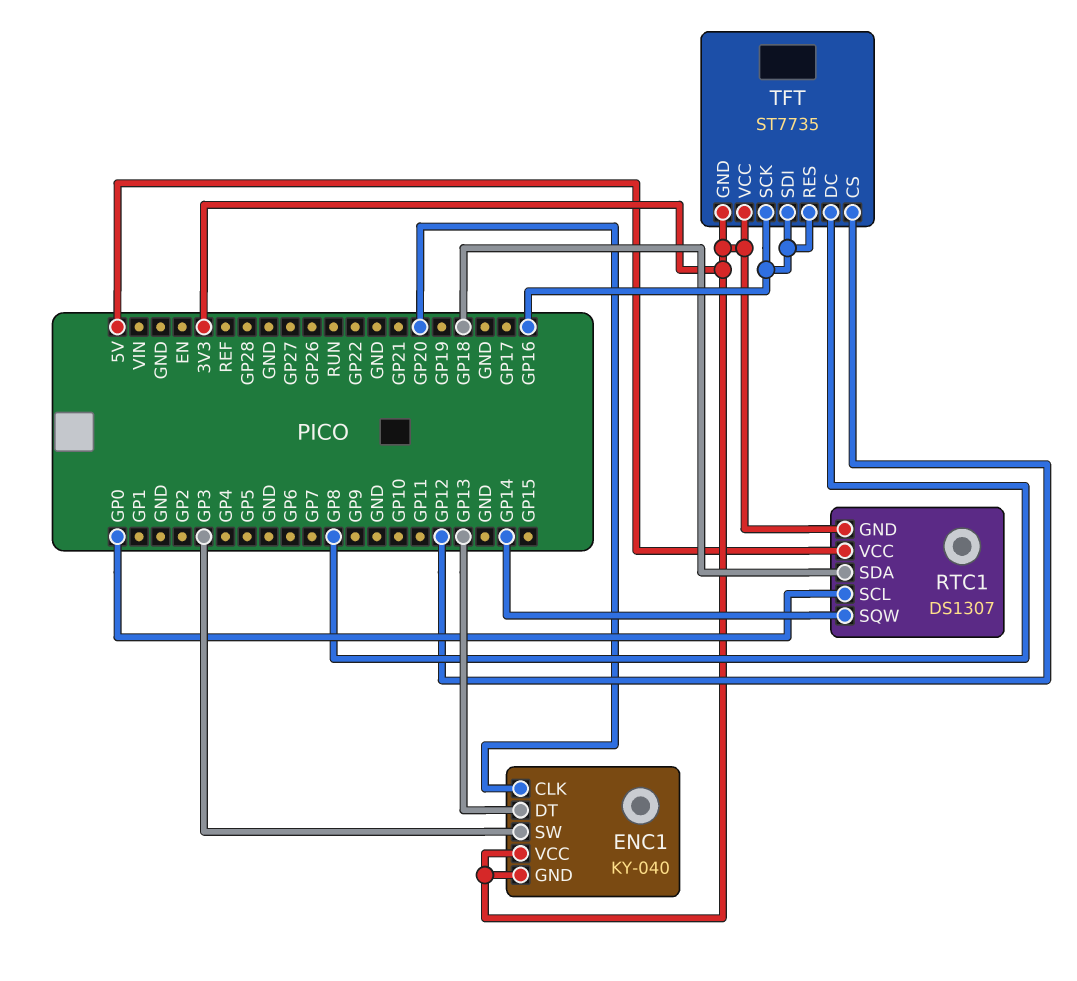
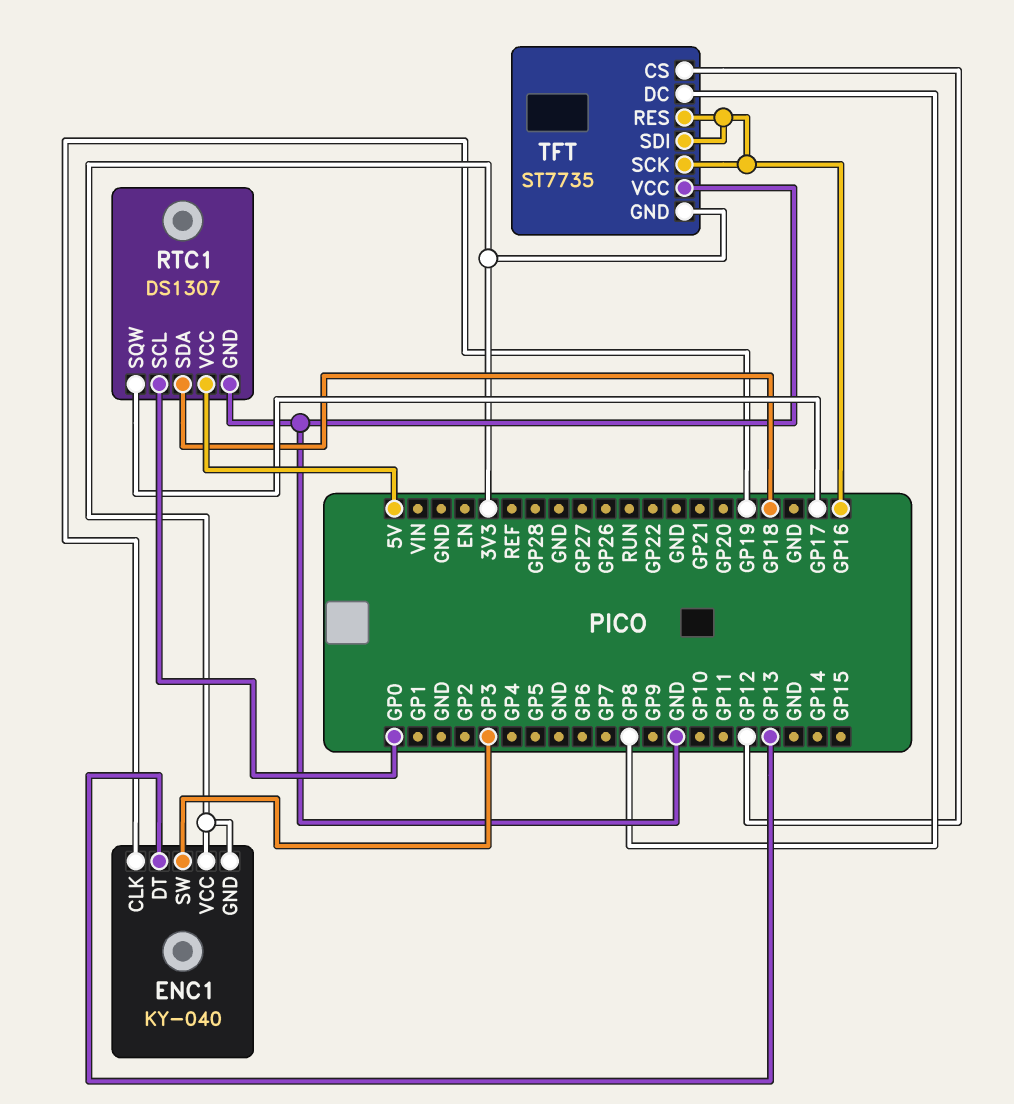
ENC1 pin CLK: GP20 -> GP19
RTC1 pin GND: 3V3 -> GND
RTC1 pin SQW: GP14 -> GP17
TFT pin VCC: 3V3 -> GND

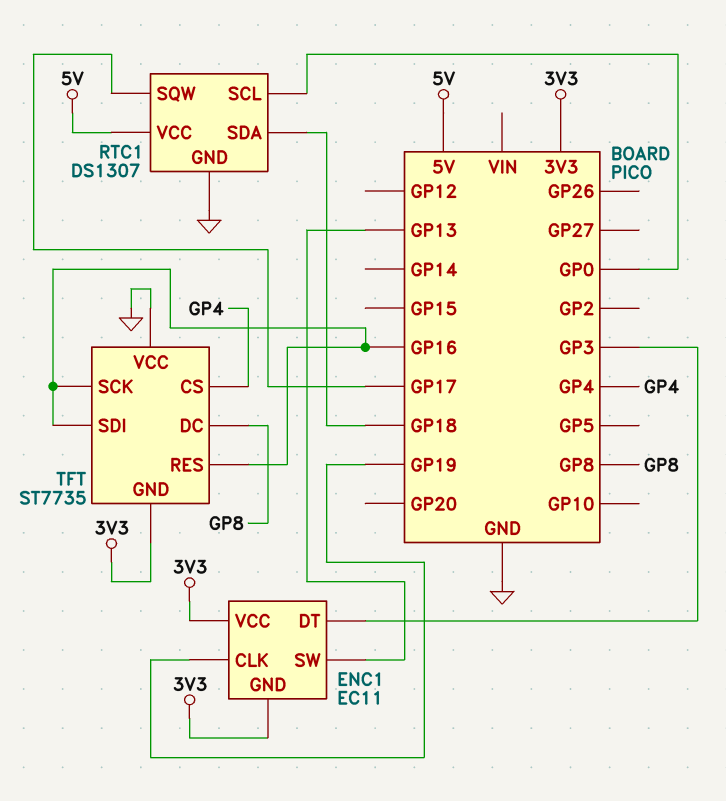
ENC1: KY-040 -> EC11
ENC1 pin DT: GP13 -> GP3
ENC1 pin SW: GP3 -> GP13
TFT pin CS: GP12 -> GP4

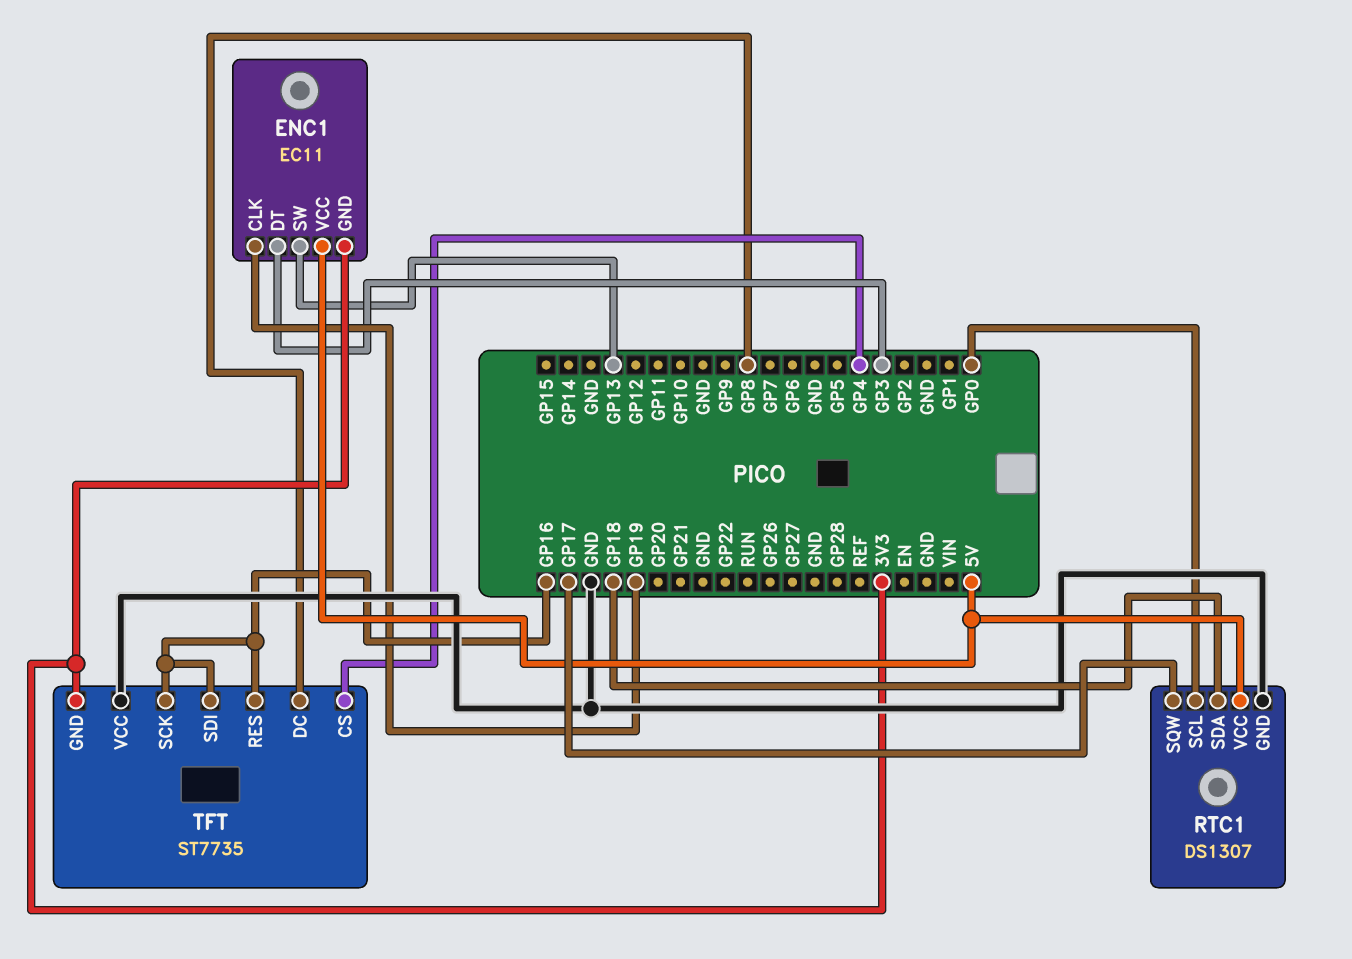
ENC1 pin VCC: 3V3 -> 5V

